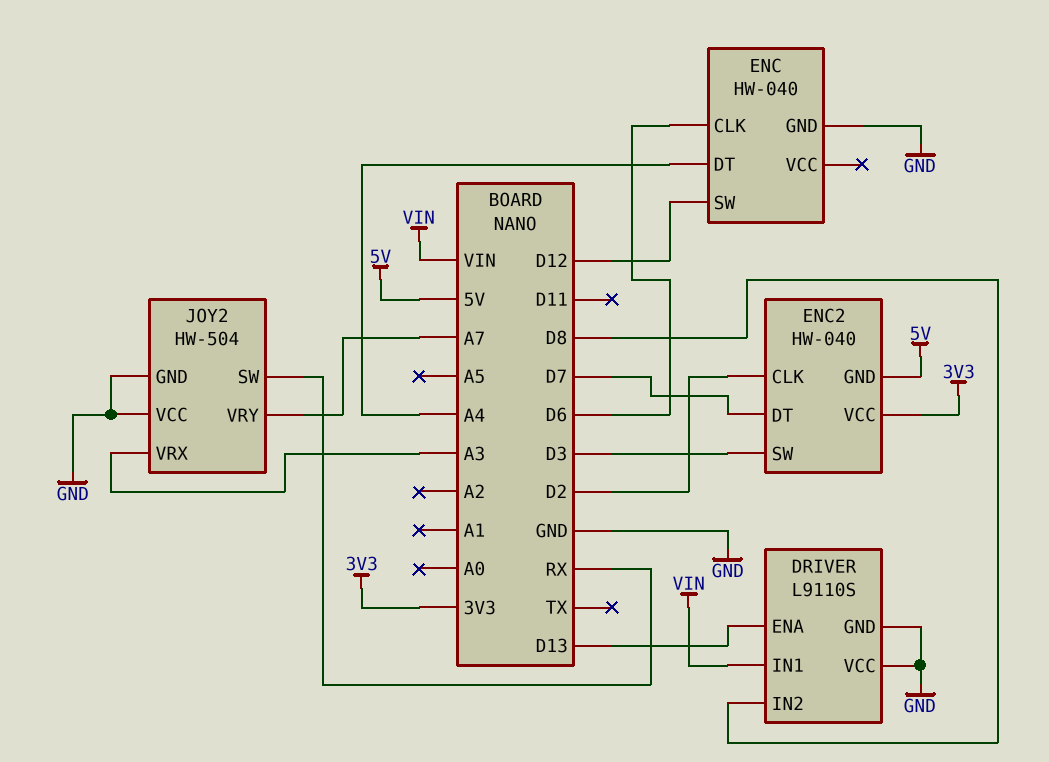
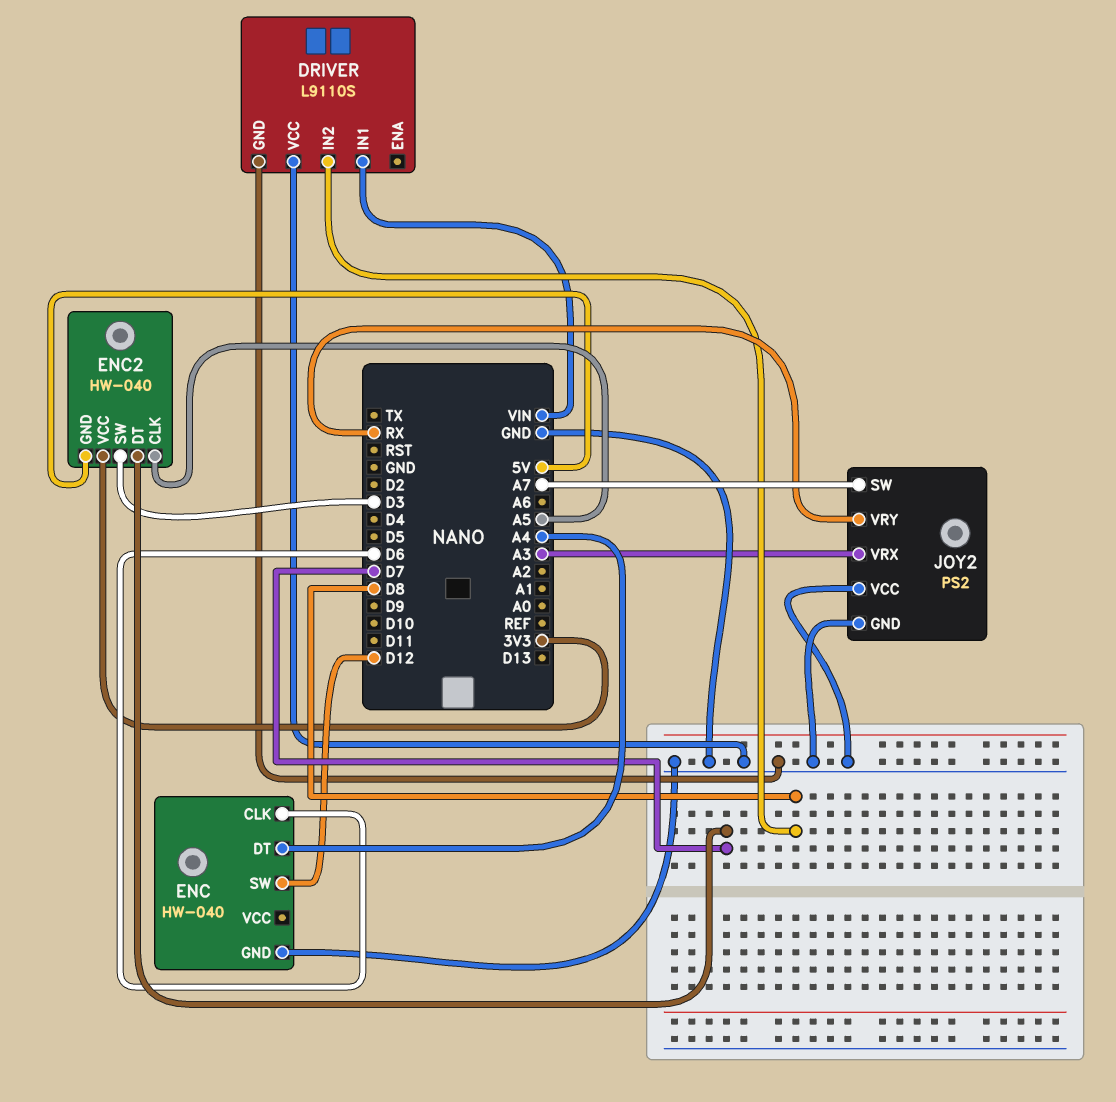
DRIVER pin ENA: D13 -> none
ENC2 pin CLK: D2 -> A5
JOY2: HW-504 -> PS2
JOY2 pin SW: RX -> A7
JOY2 pin VRY: A7 -> RX

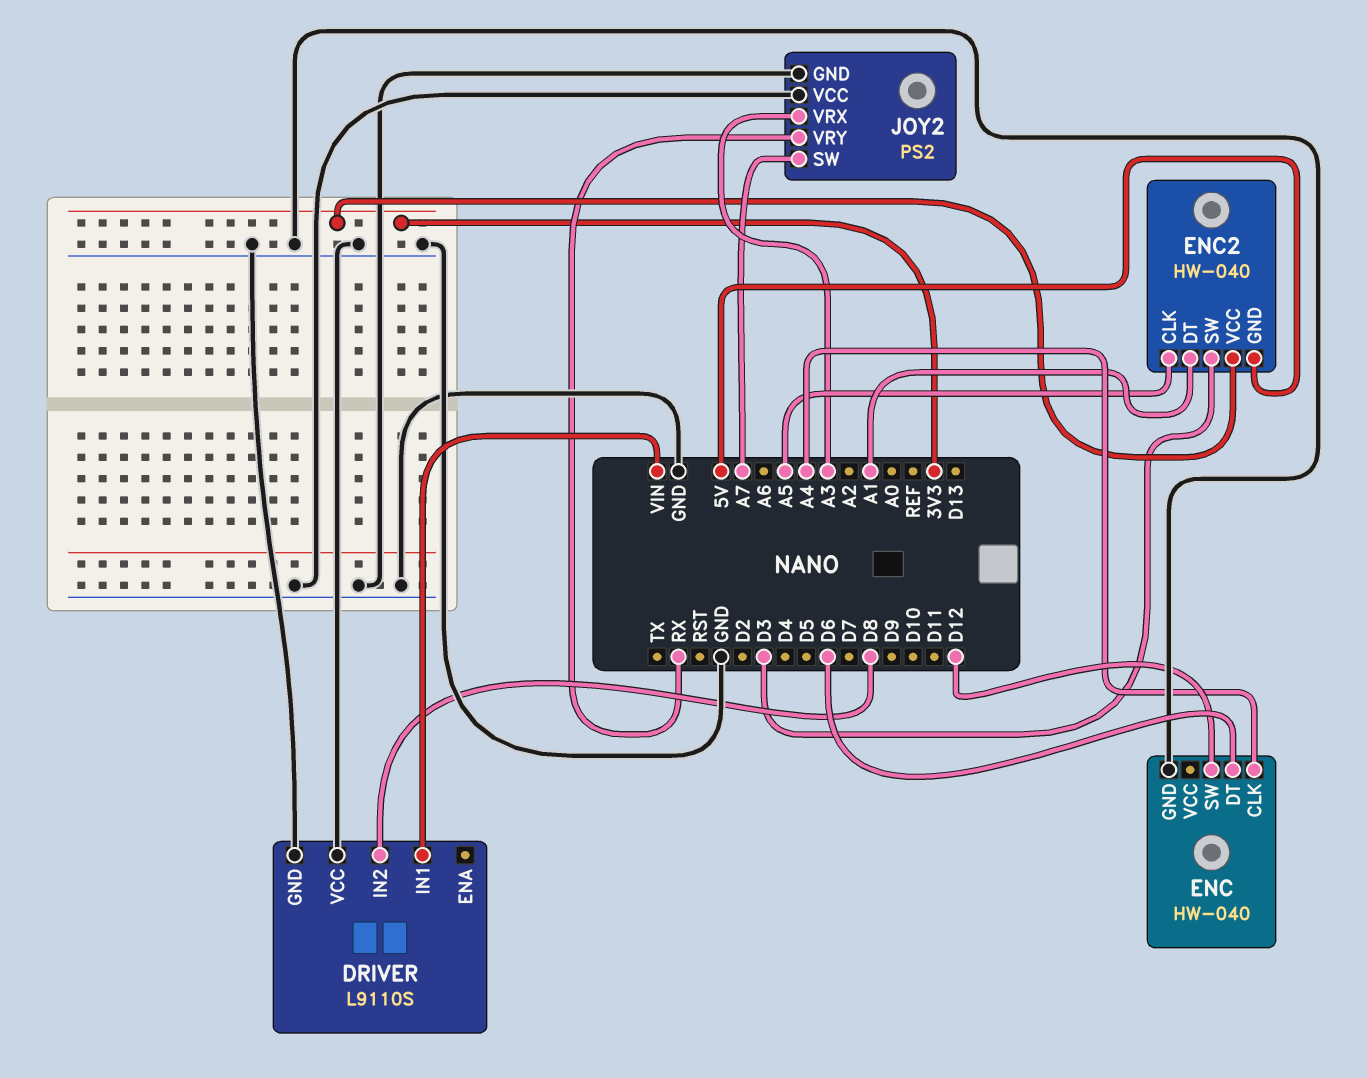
ENC pin CLK: D6 -> A4
ENC pin DT: A4 -> D6
ENC2 pin DT: D7 -> A1

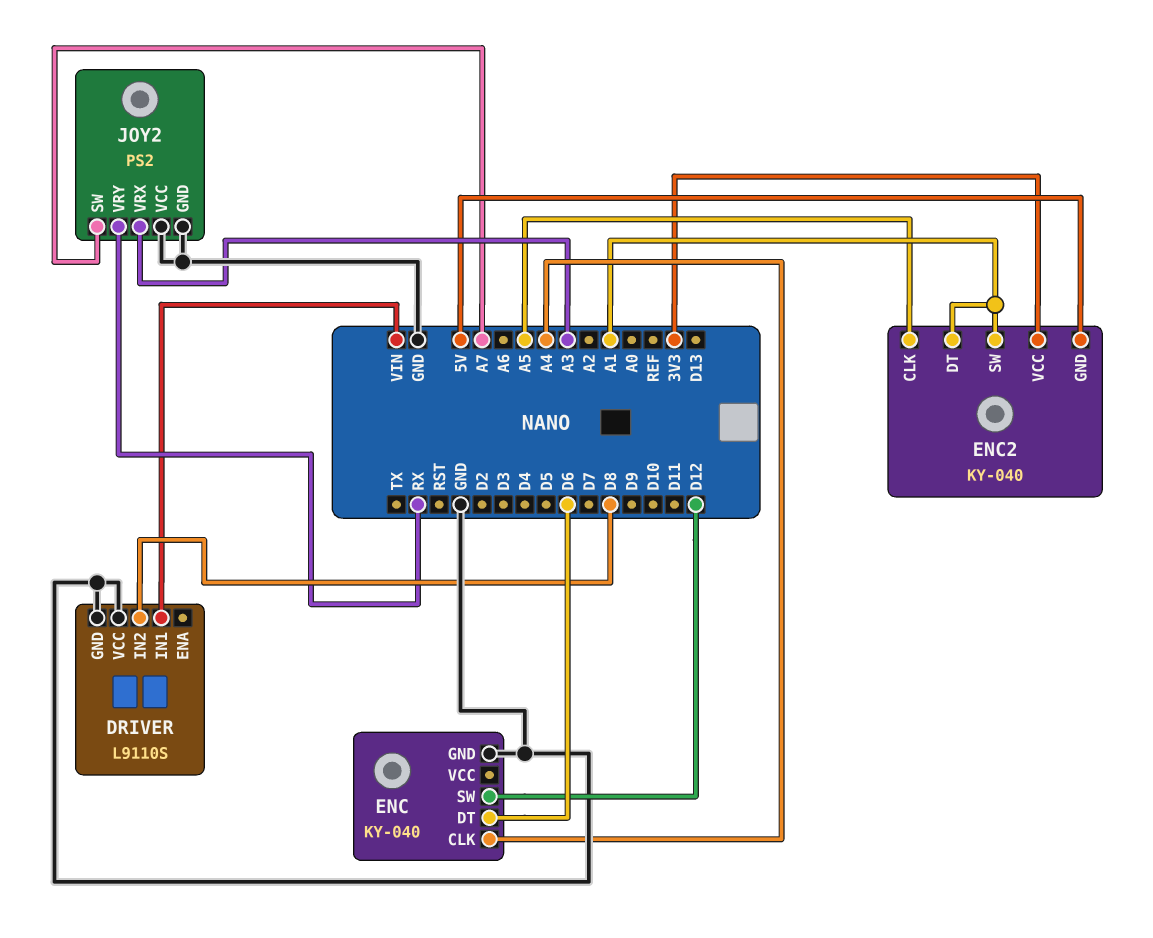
ENC: HW-040 -> KY-040
ENC2: HW-040 -> KY-040
ENC2 pin SW: D3 -> A1

